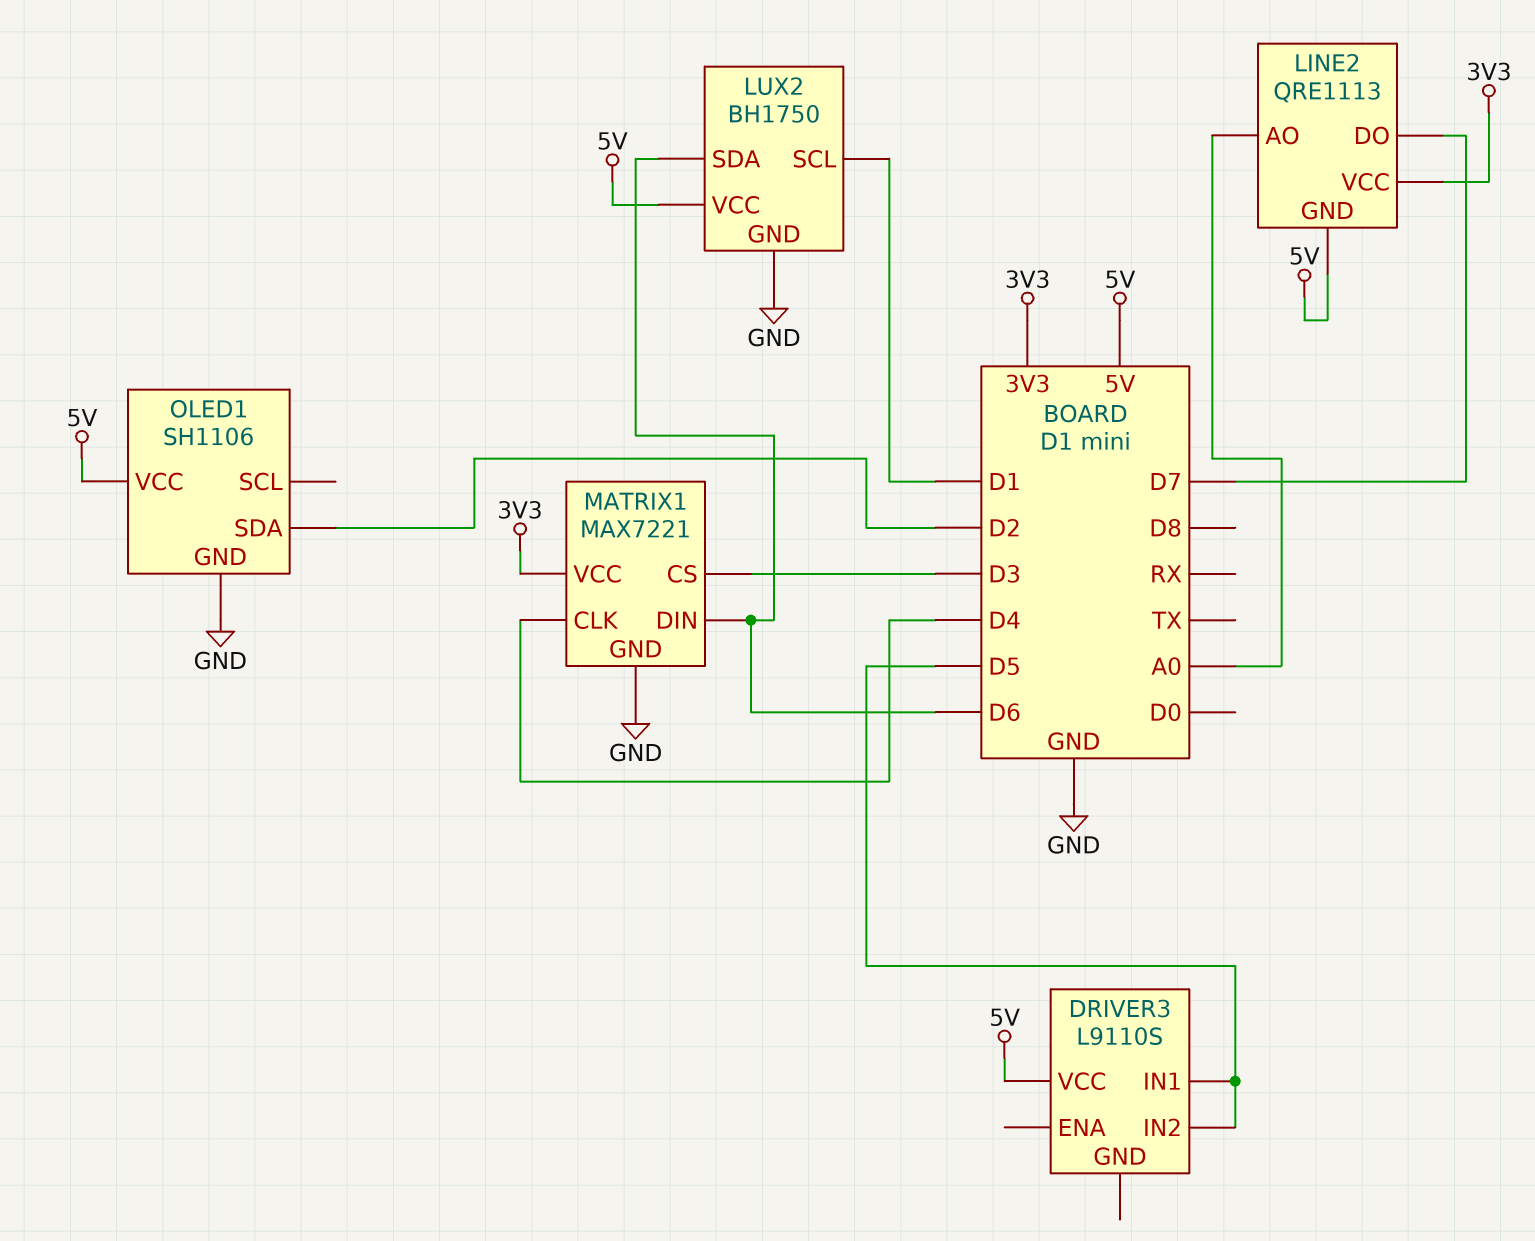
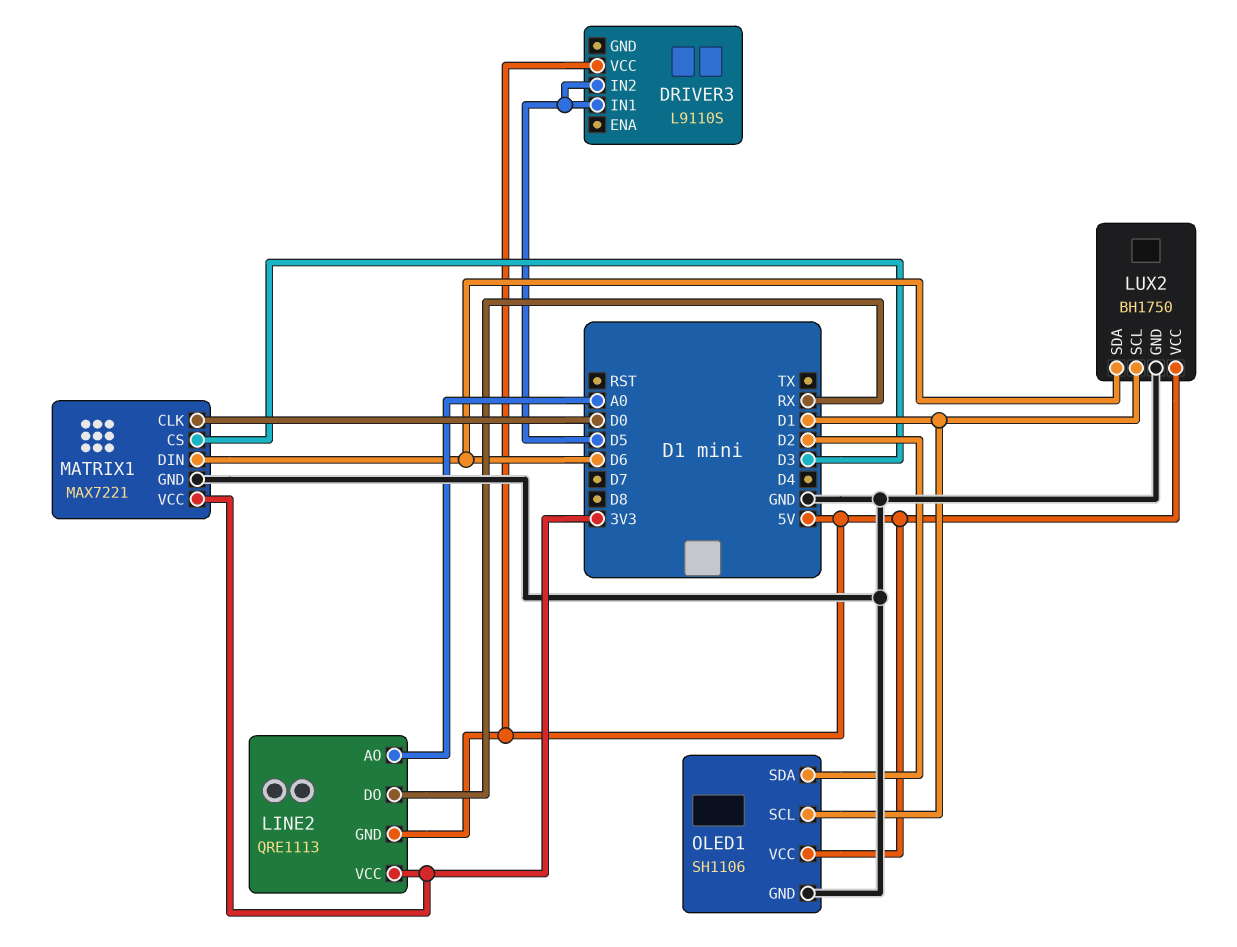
LINE2 pin DO: D7 -> RX
MATRIX1 pin CLK: D4 -> D0
OLED1 pin SCL: none -> D1

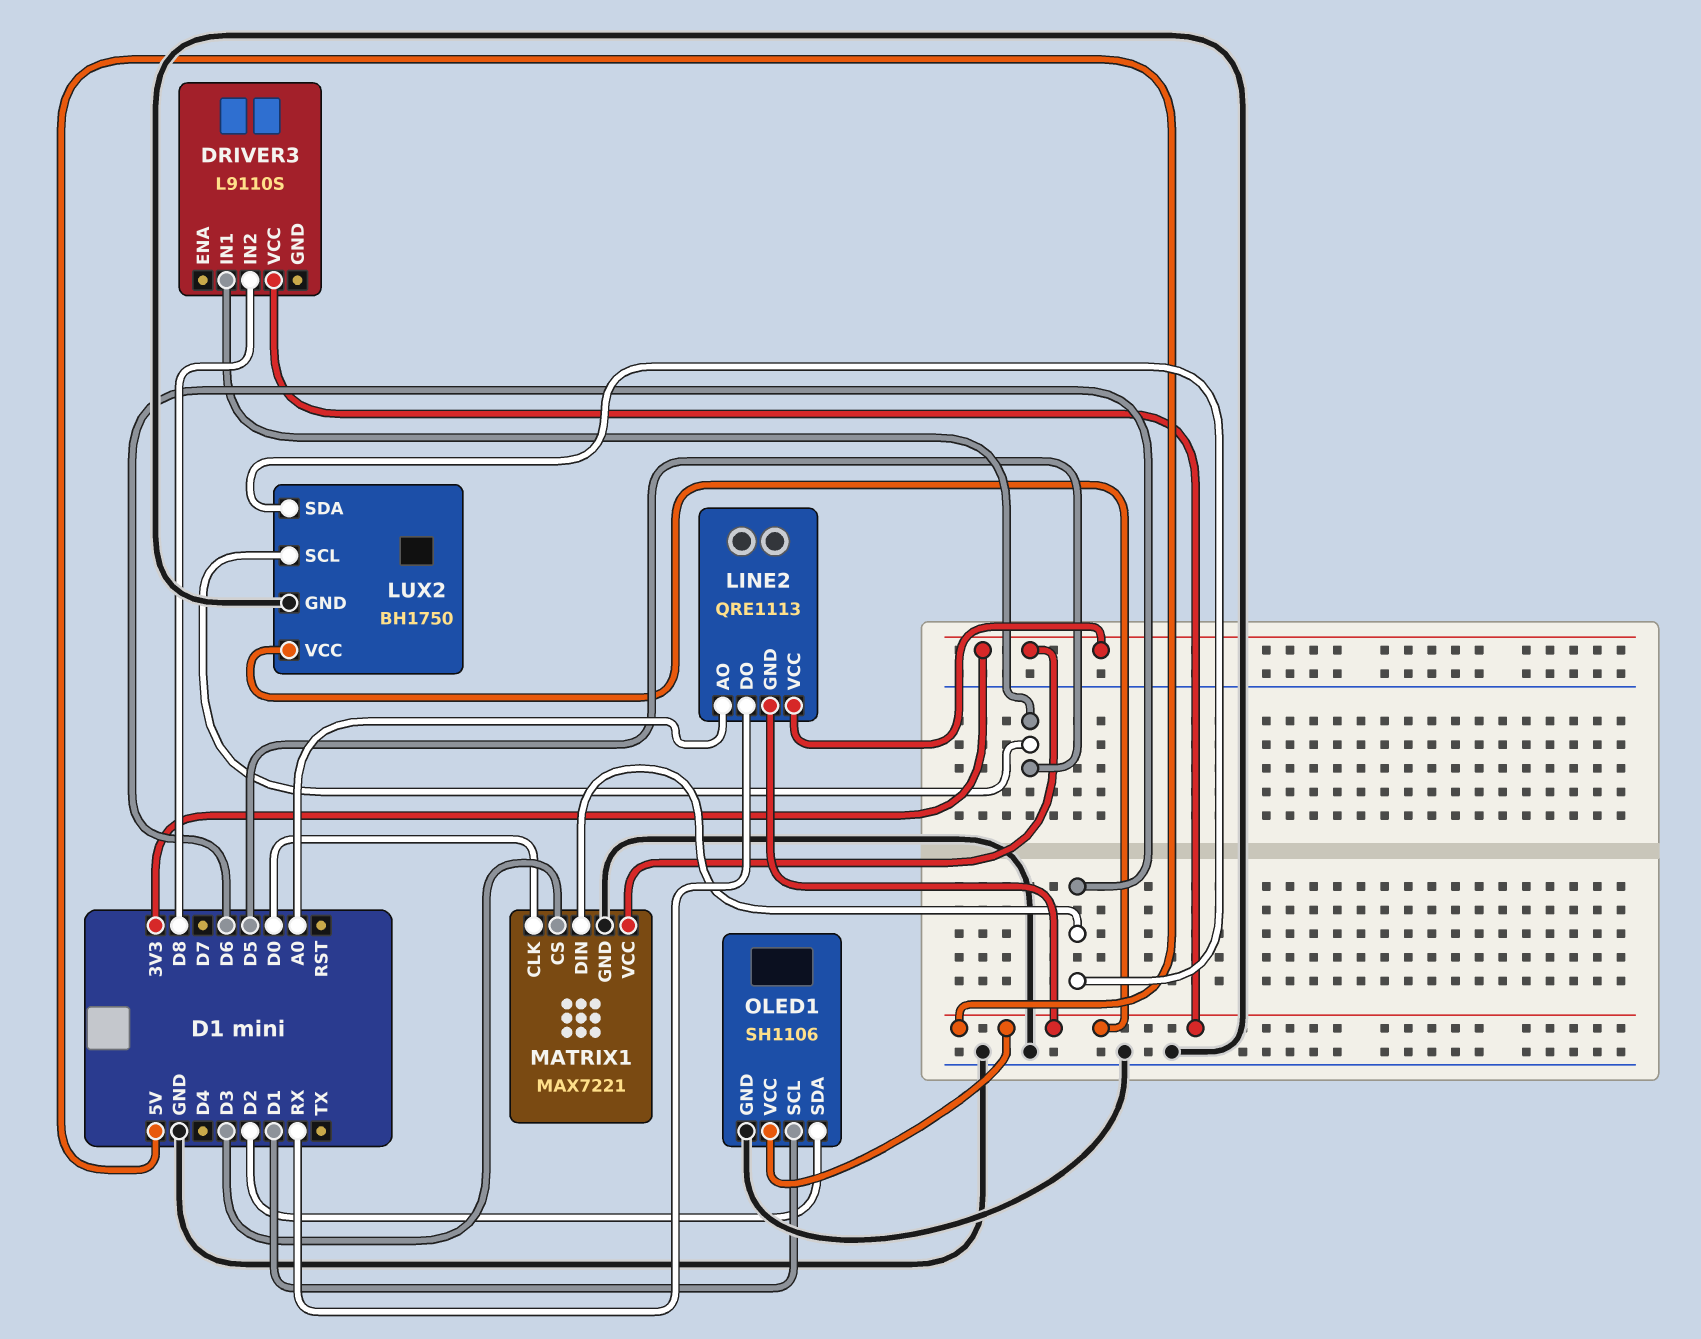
DRIVER3 pin IN2: D5 -> D8
LUX2 pin SCL: D1 -> D5

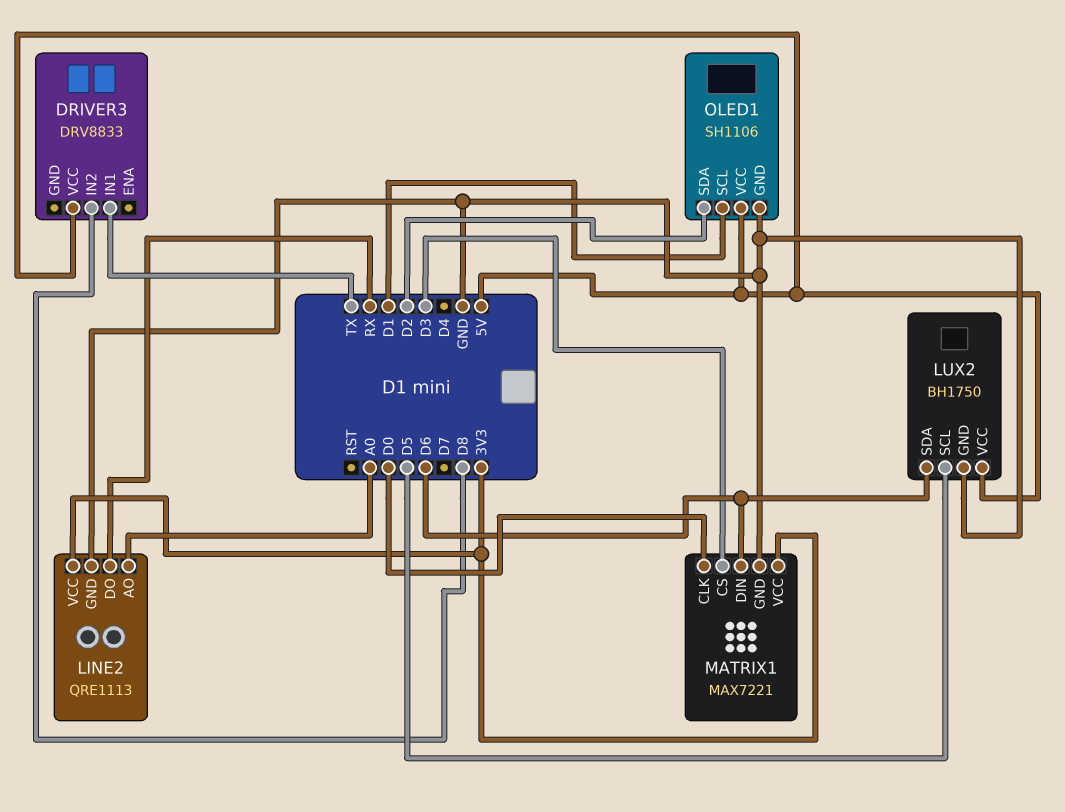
DRIVER3: L9110S -> DRV8833
DRIVER3 pin IN1: D5 -> TX
LINE2 pin GND: 5V -> GND

